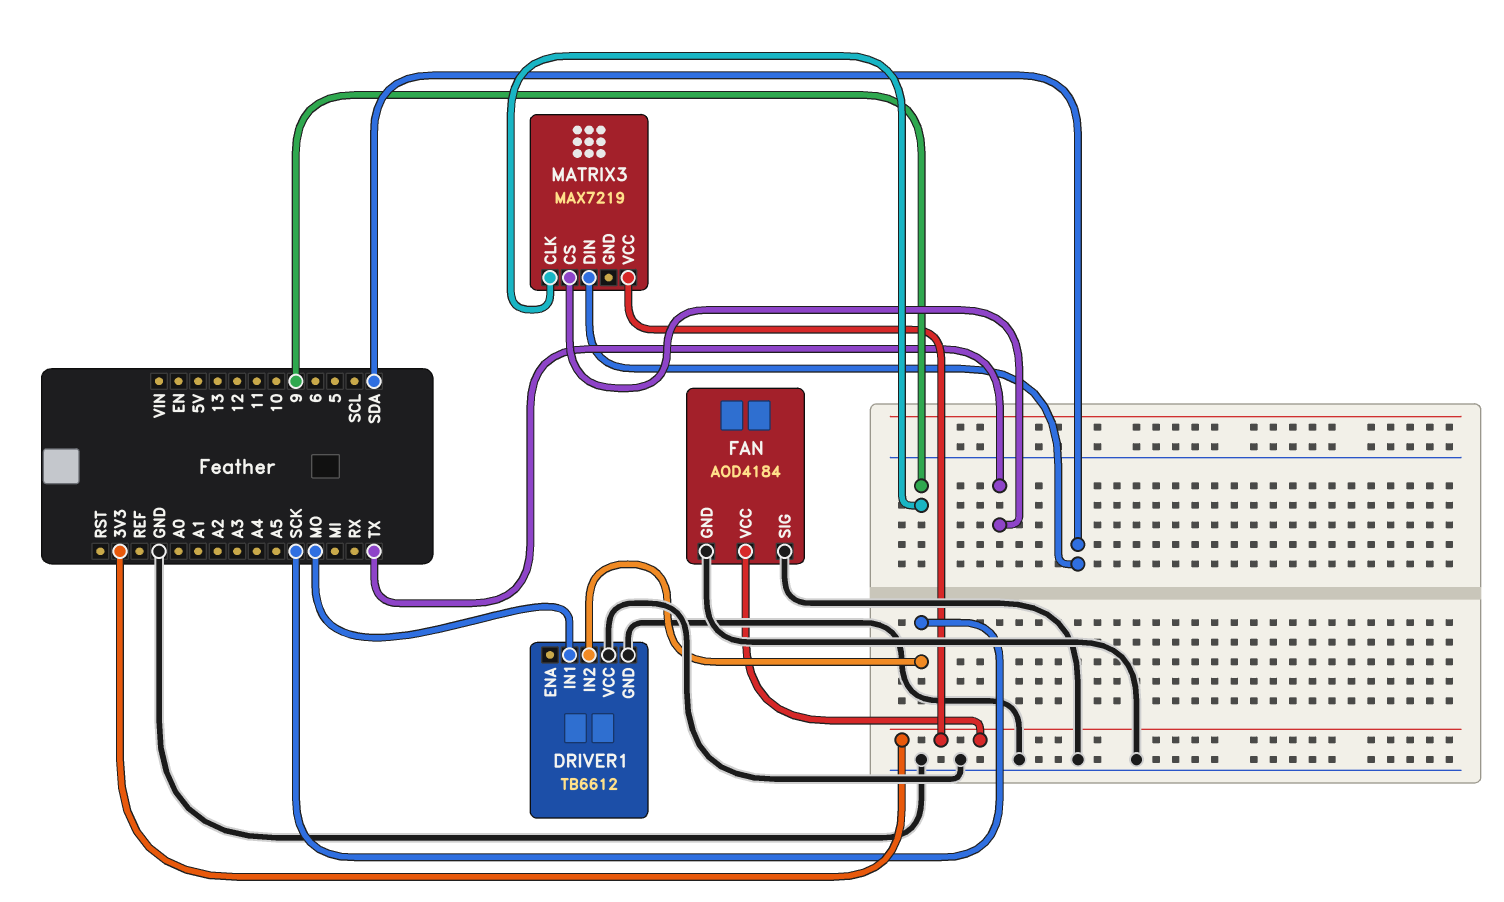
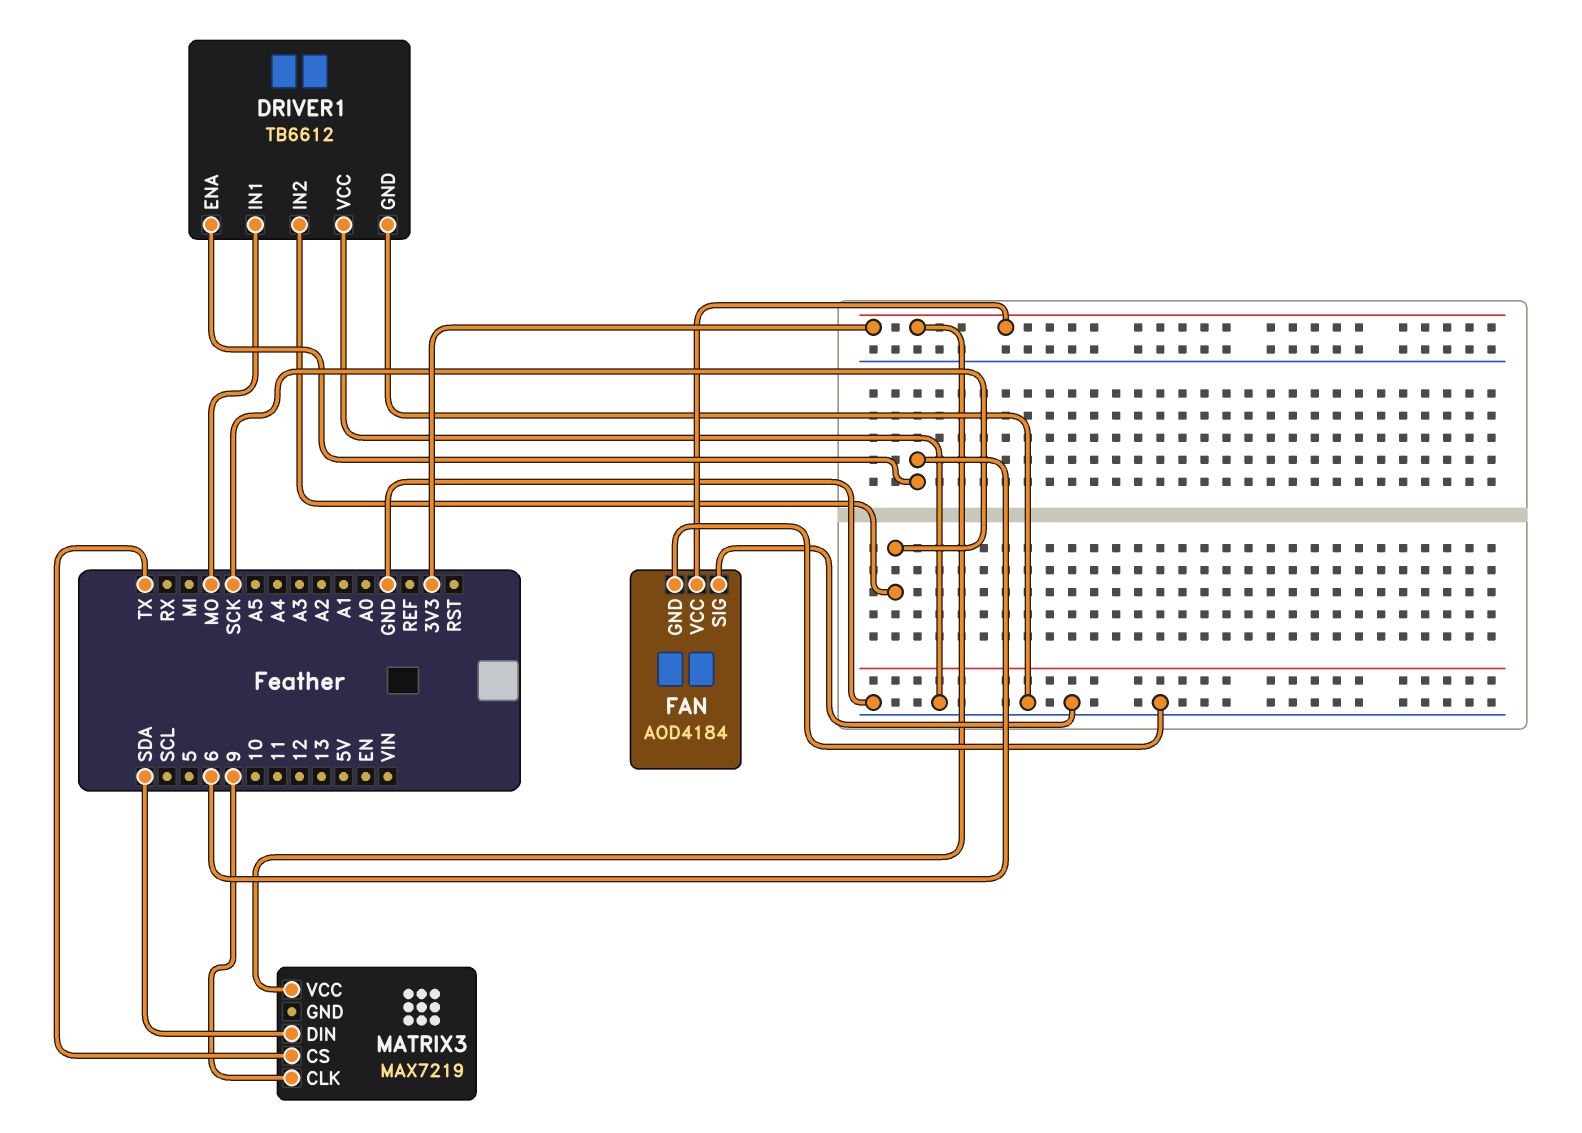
DRIVER1 pin ENA: none -> 6

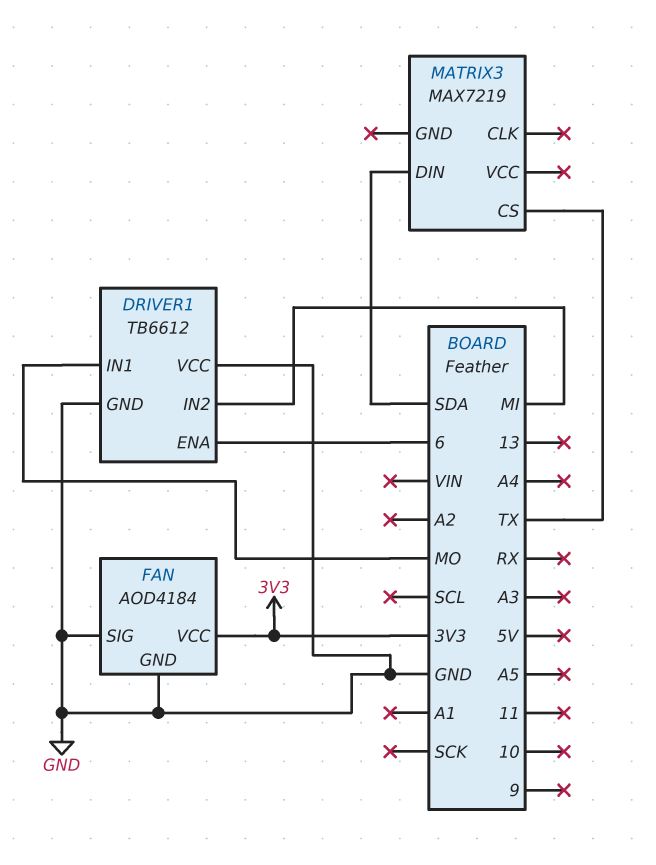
DRIVER1 pin IN2: SCK -> MI
MATRIX3 pin CLK: 9 -> none
MATRIX3 pin VCC: 3V3 -> none

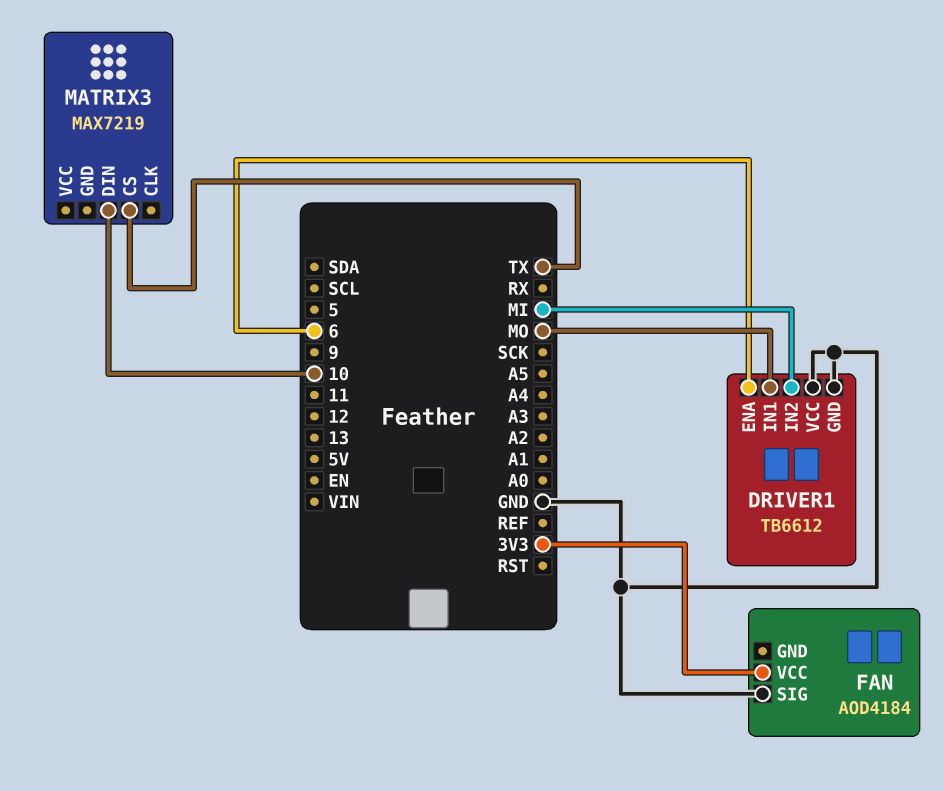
FAN pin GND: GND -> none
MATRIX3 pin DIN: SDA -> 10

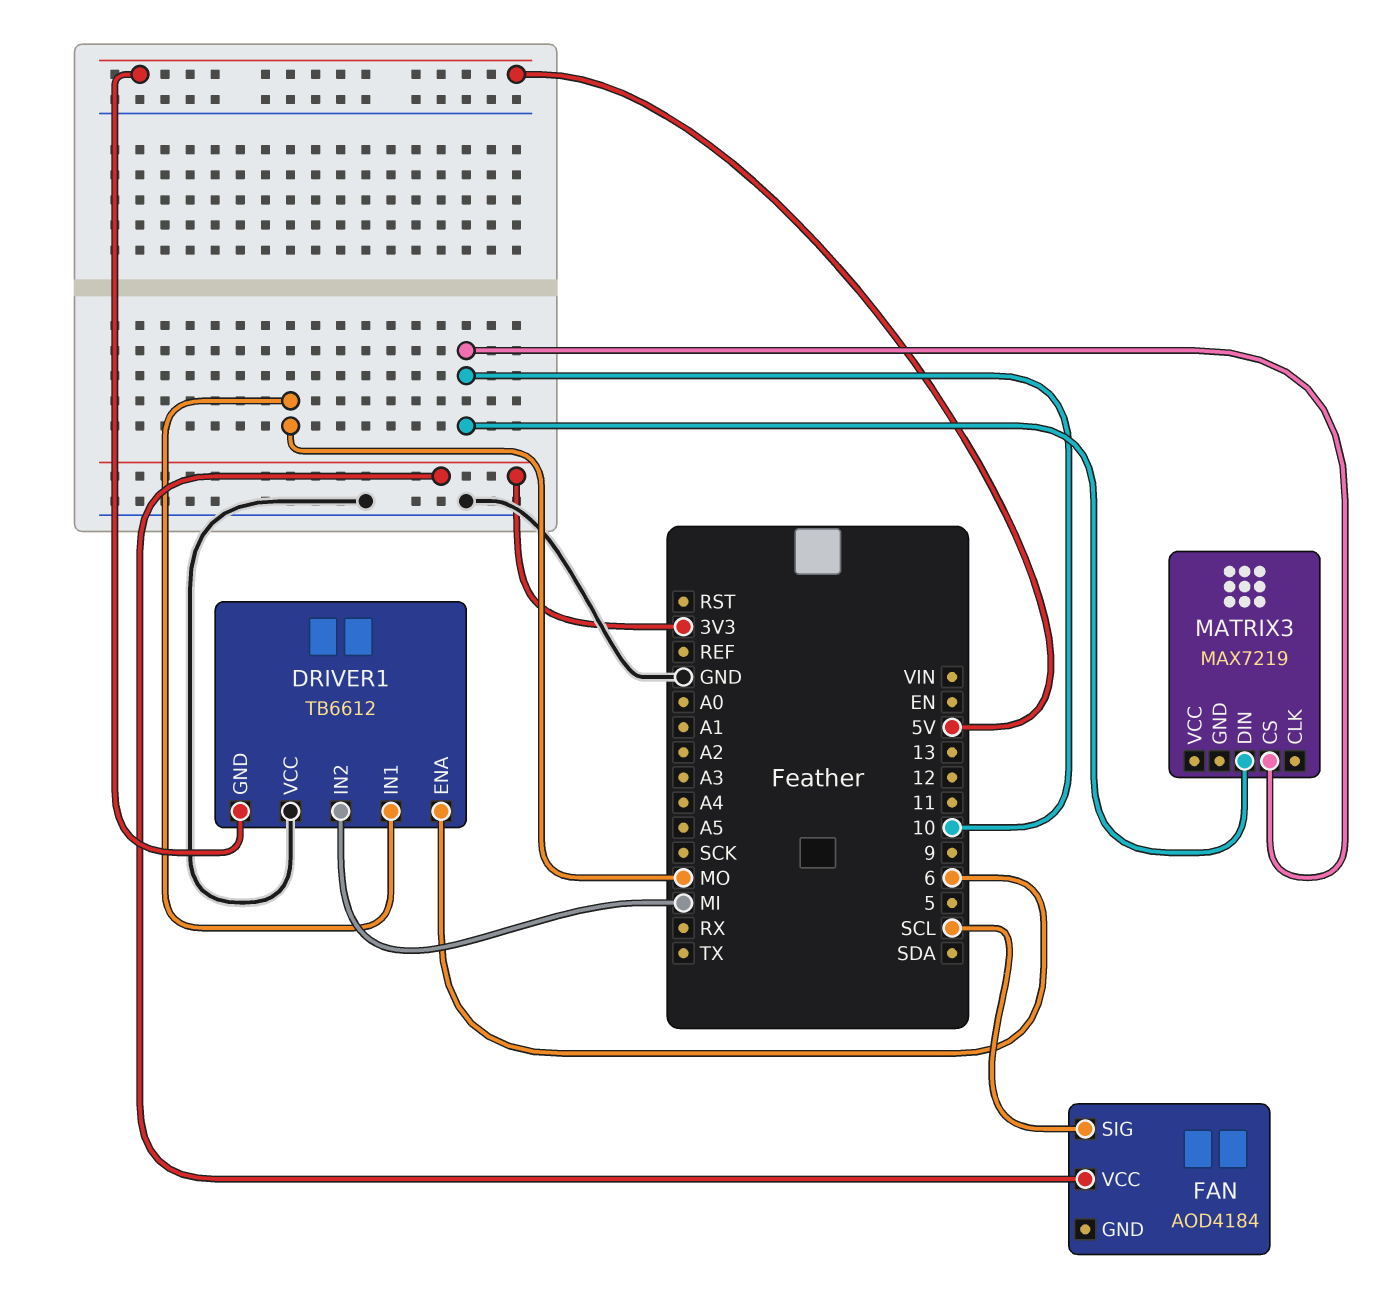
DRIVER1 pin GND: GND -> 5V
FAN pin SIG: GND -> SCL
MATRIX3 pin CS: TX -> 10

